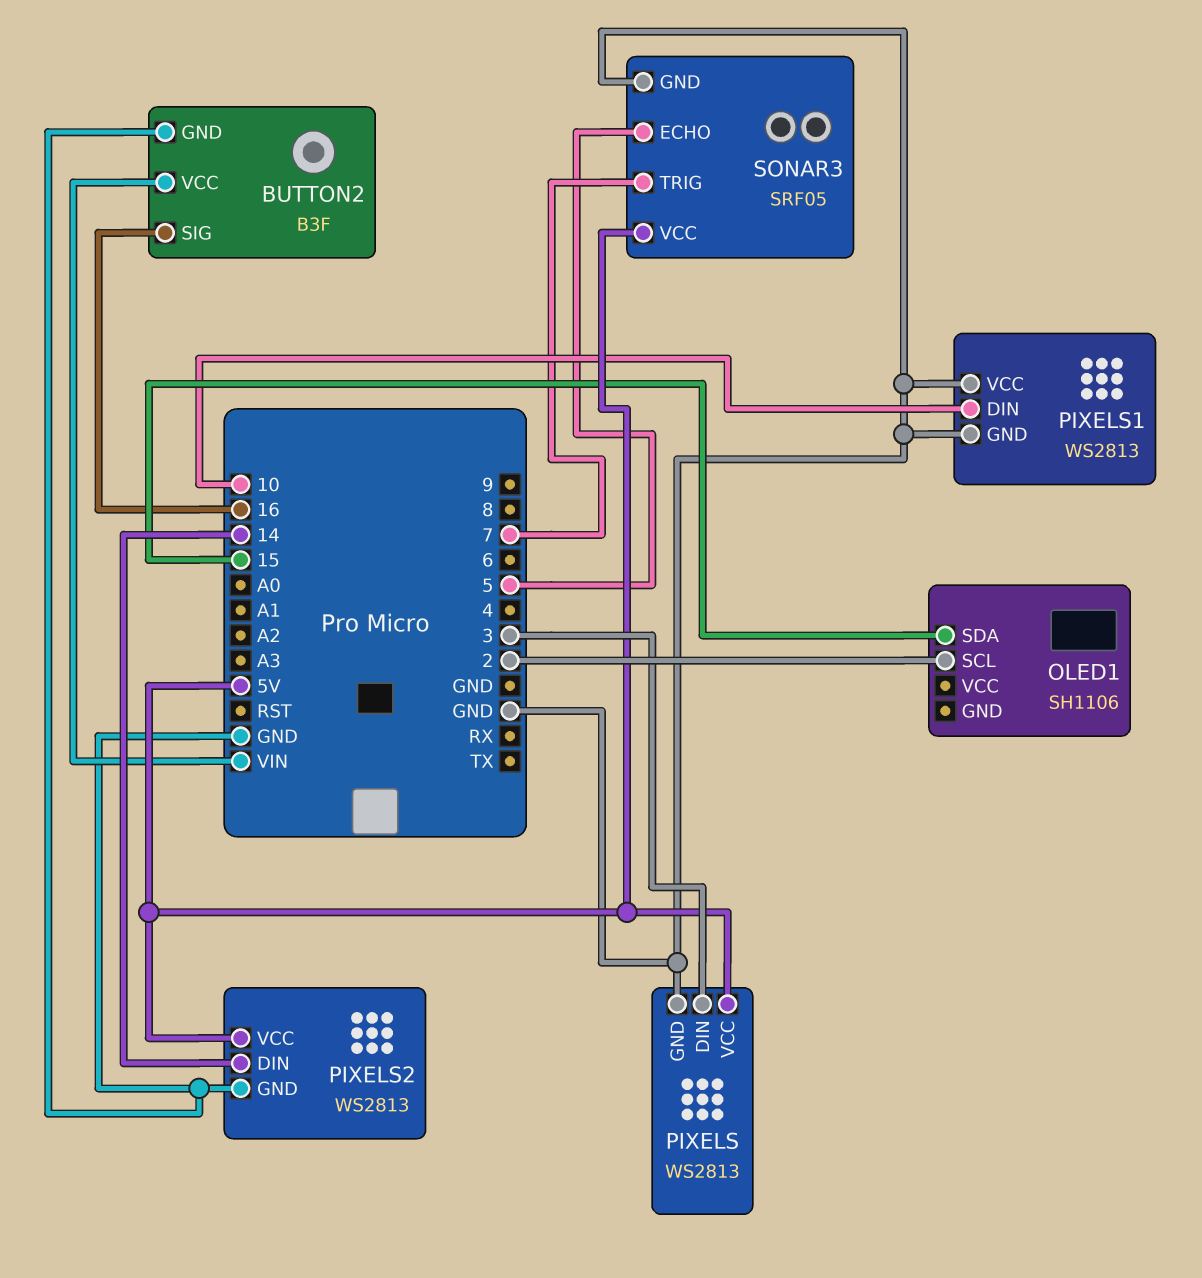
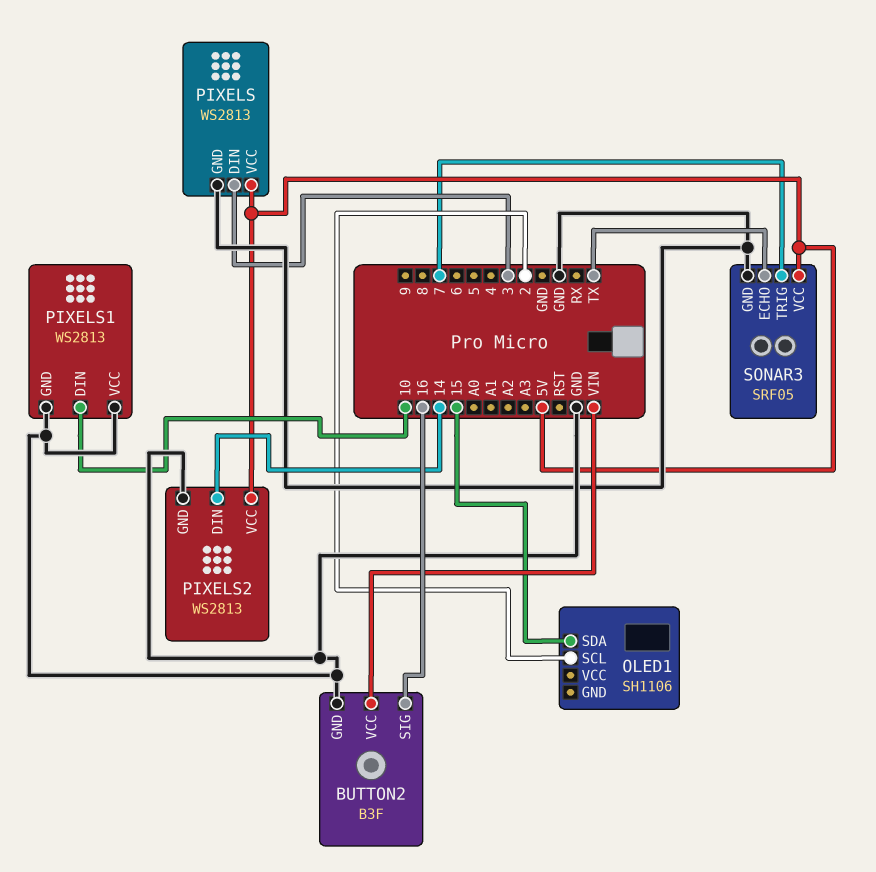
SONAR3 pin ECHO: 5 -> TX

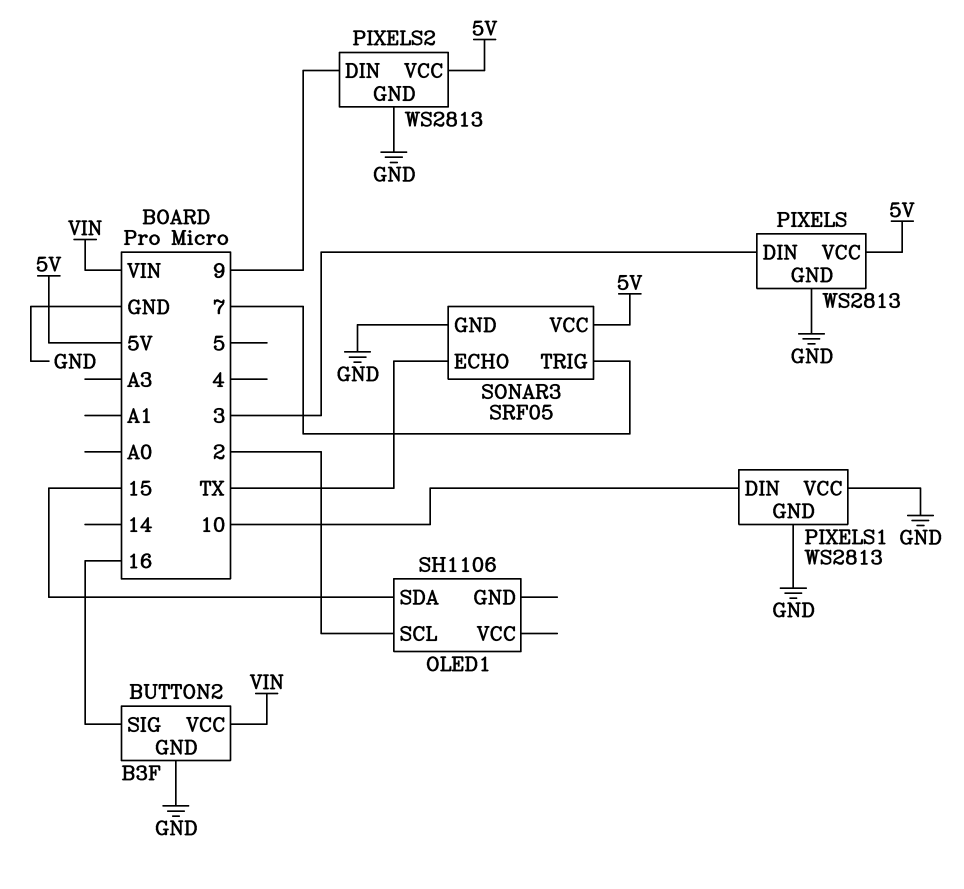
PIXELS2 pin DIN: 14 -> 9

